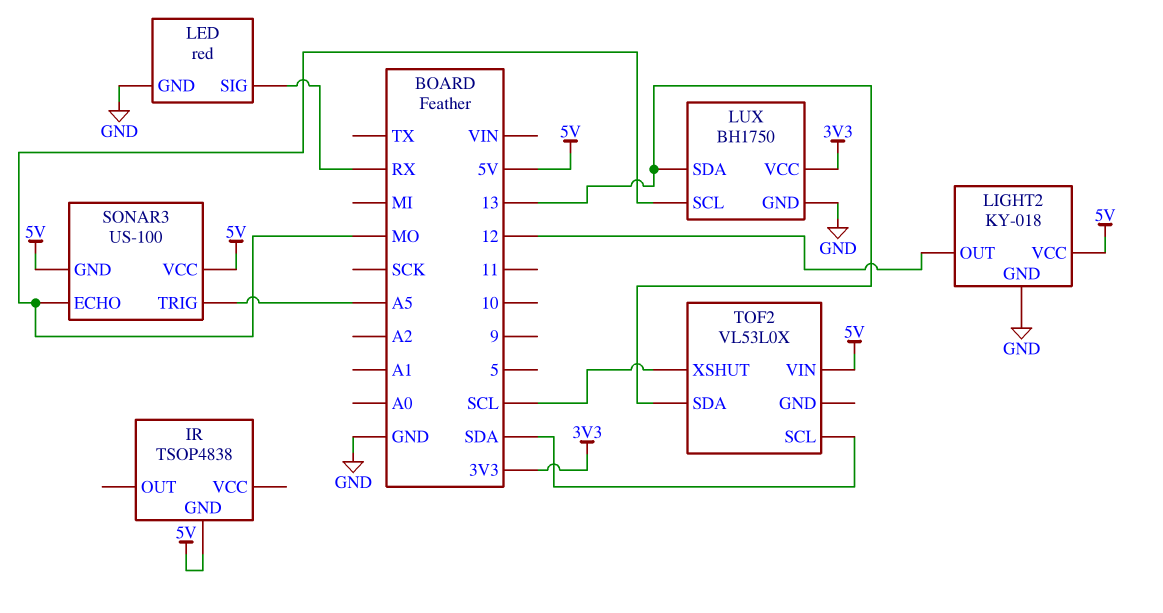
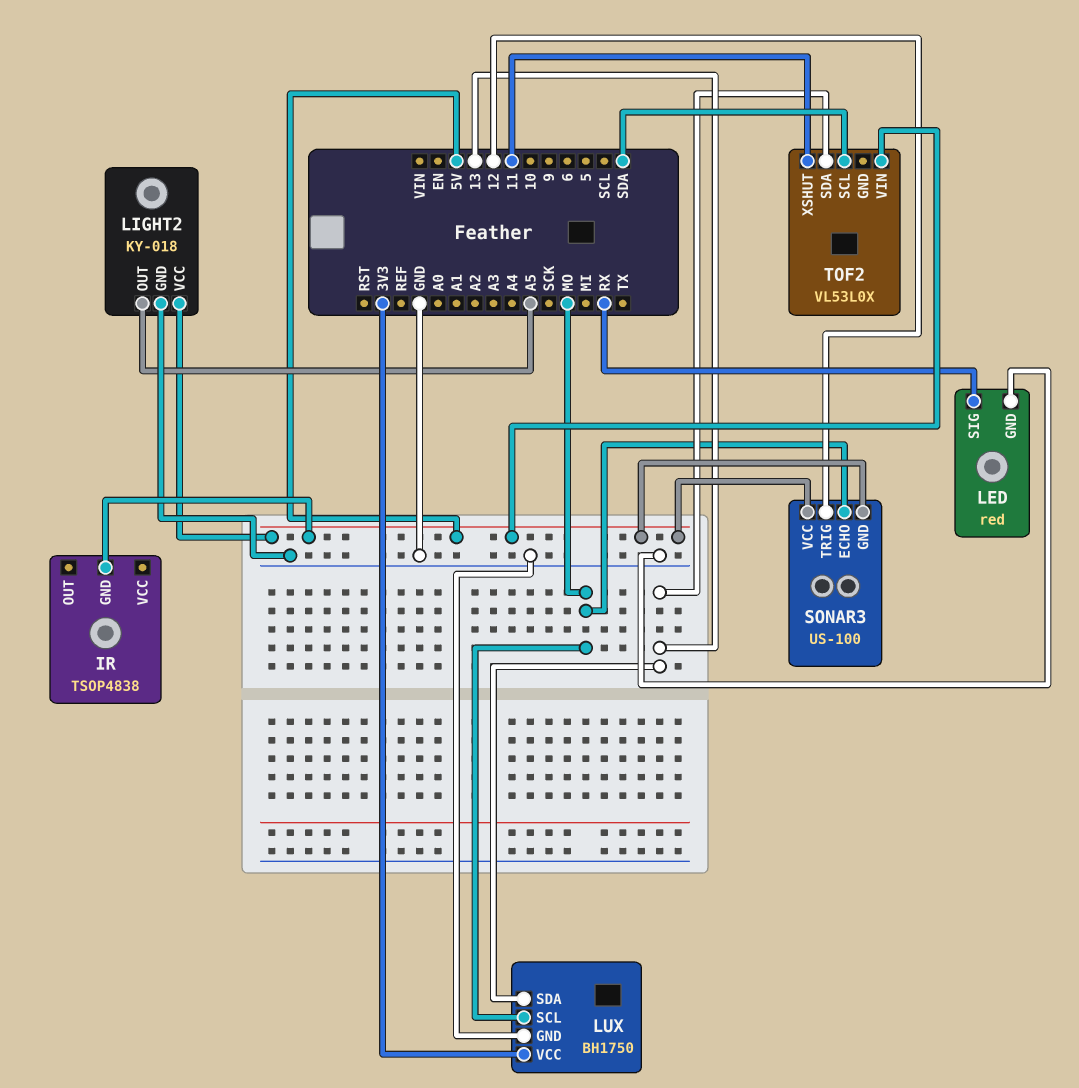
LIGHT2 pin OUT: 12 -> A5
SONAR3 pin TRIG: A5 -> 12
TOF2 pin XSHUT: SCL -> 11

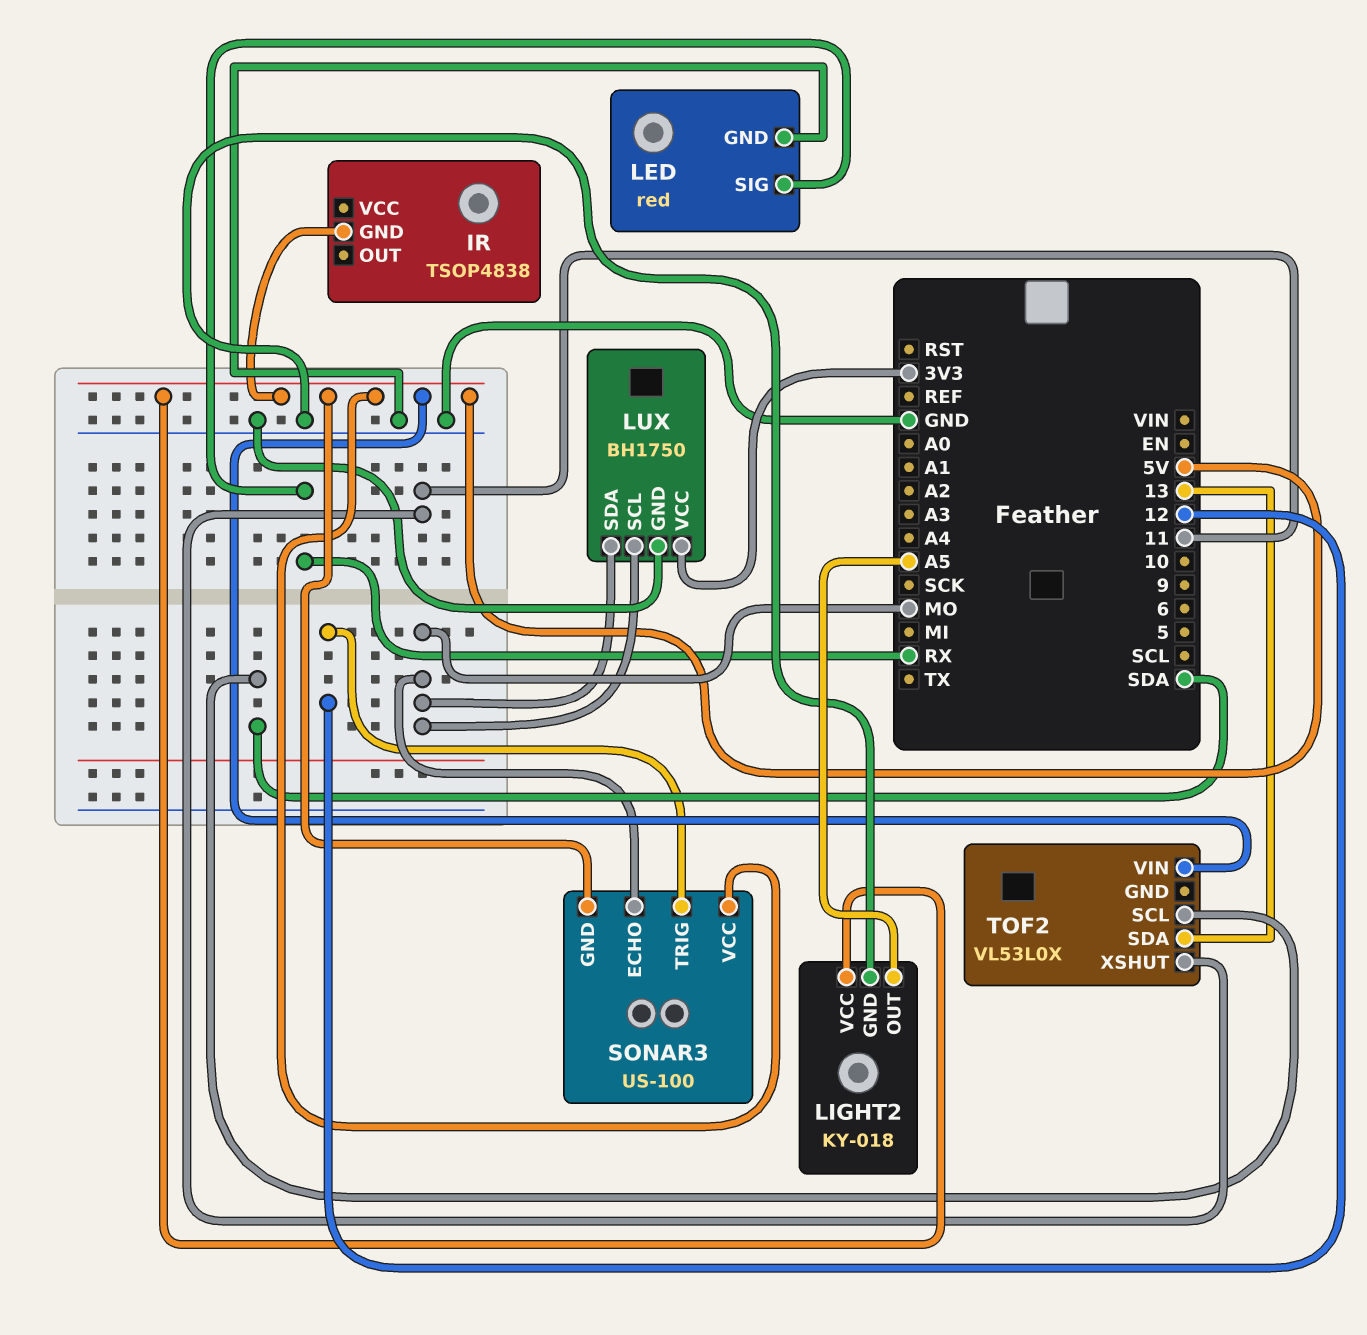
LUX pin SDA: 13 -> MO

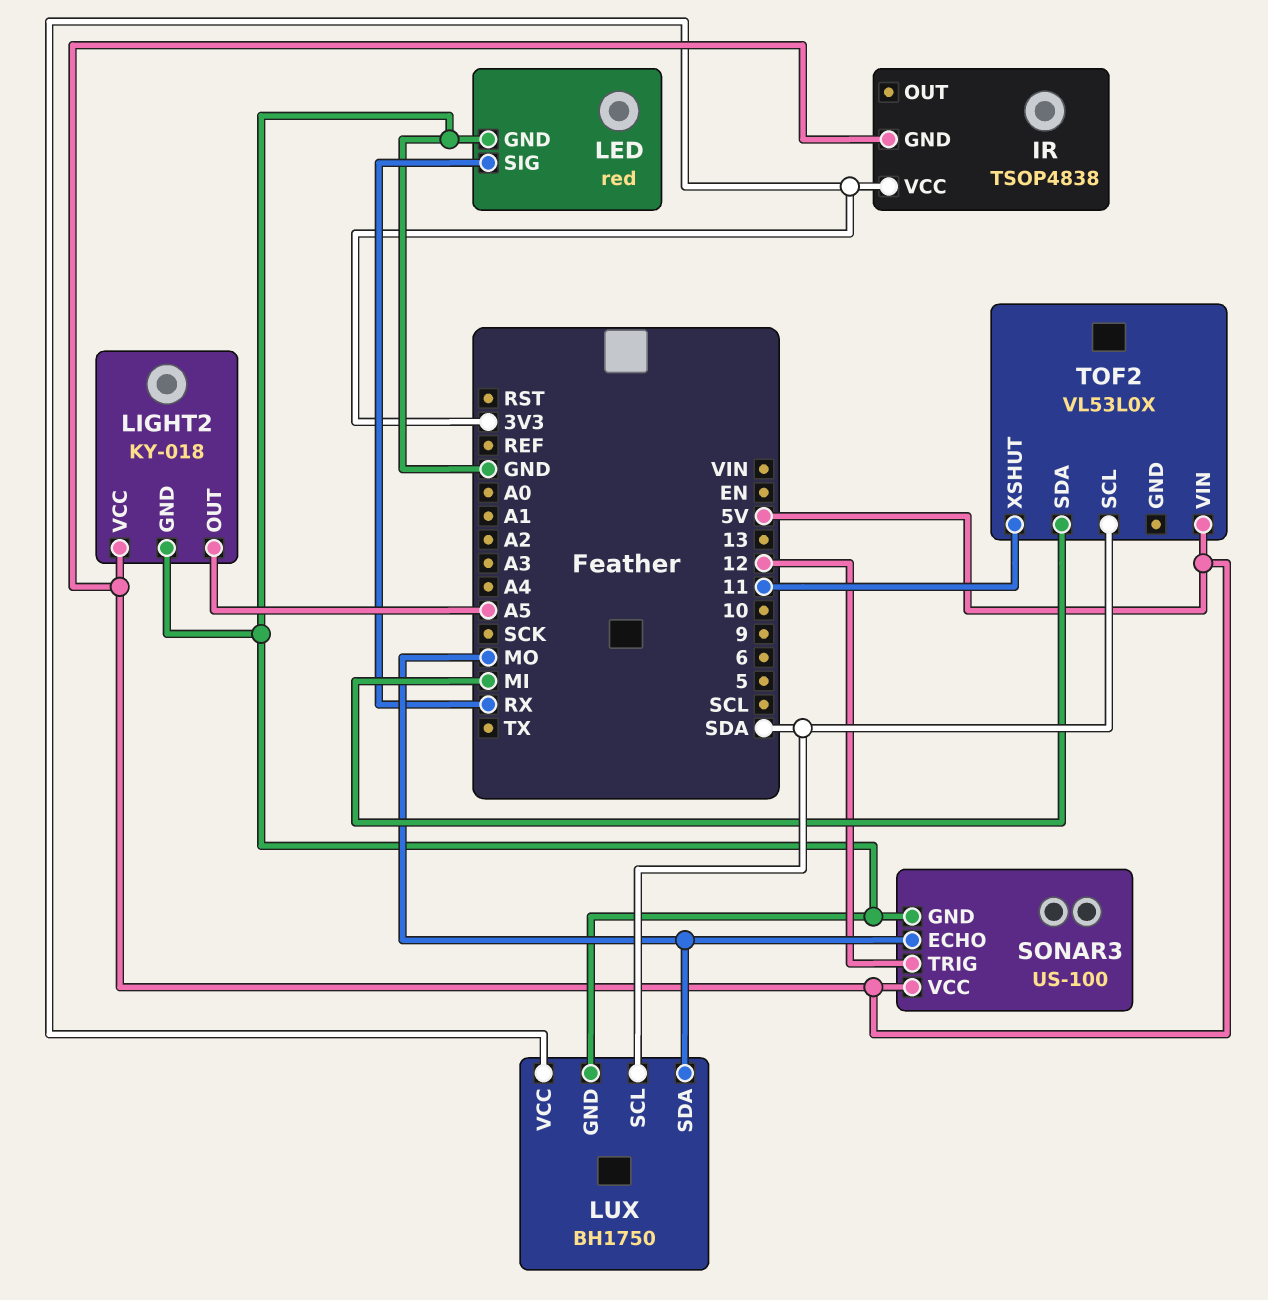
IR pin VCC: none -> 3V3
LUX pin SCL: MO -> SDA
SONAR3 pin GND: 5V -> GND
TOF2 pin SDA: 13 -> MI

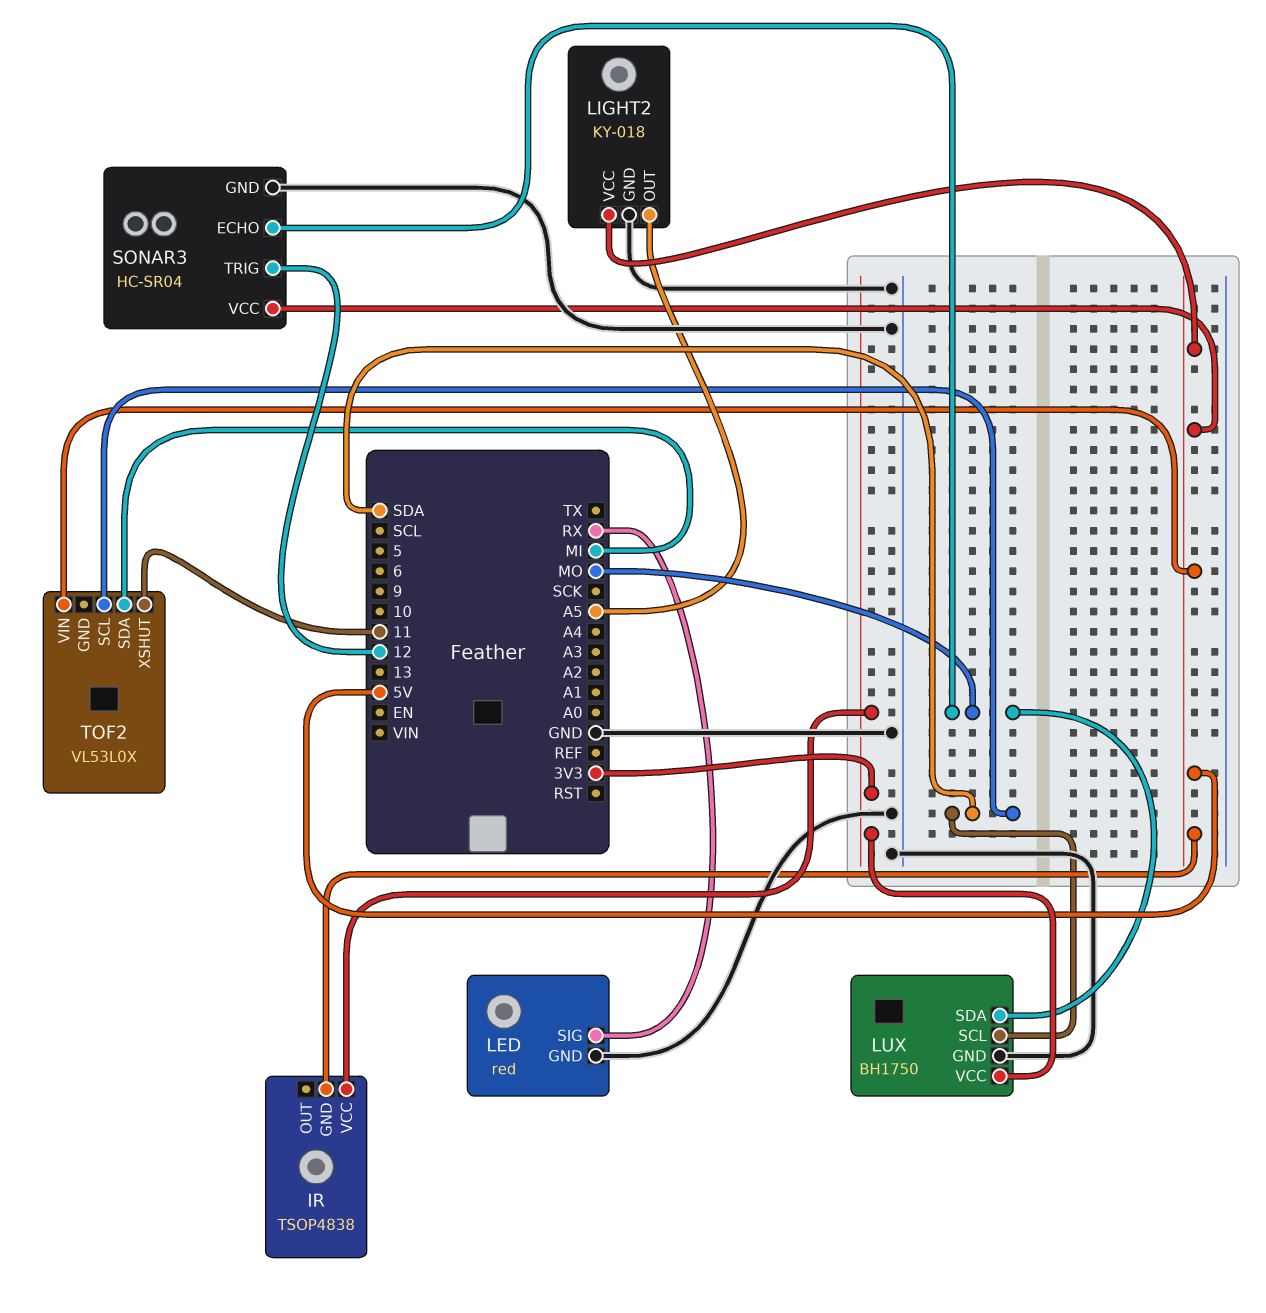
SONAR3: US-100 -> HC-SR04

